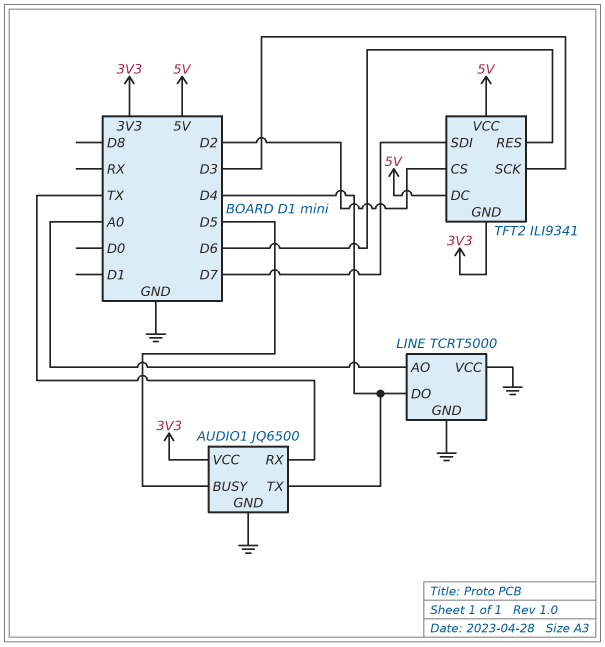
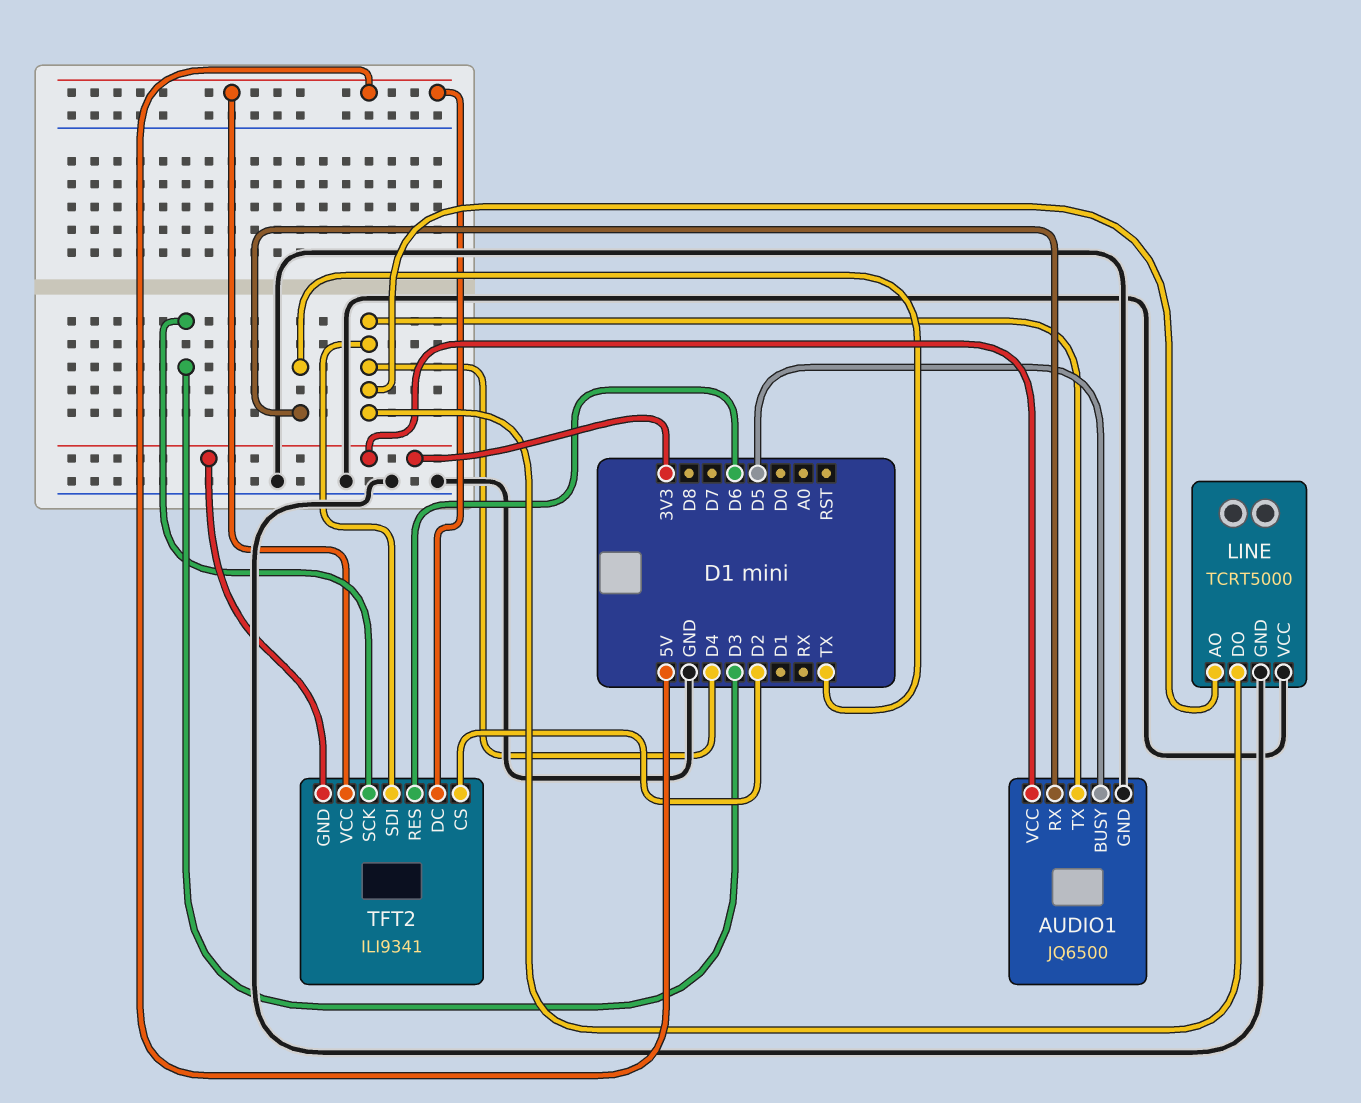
LINE pin AO: A0 -> D4
TFT2 pin SDI: D7 -> D4

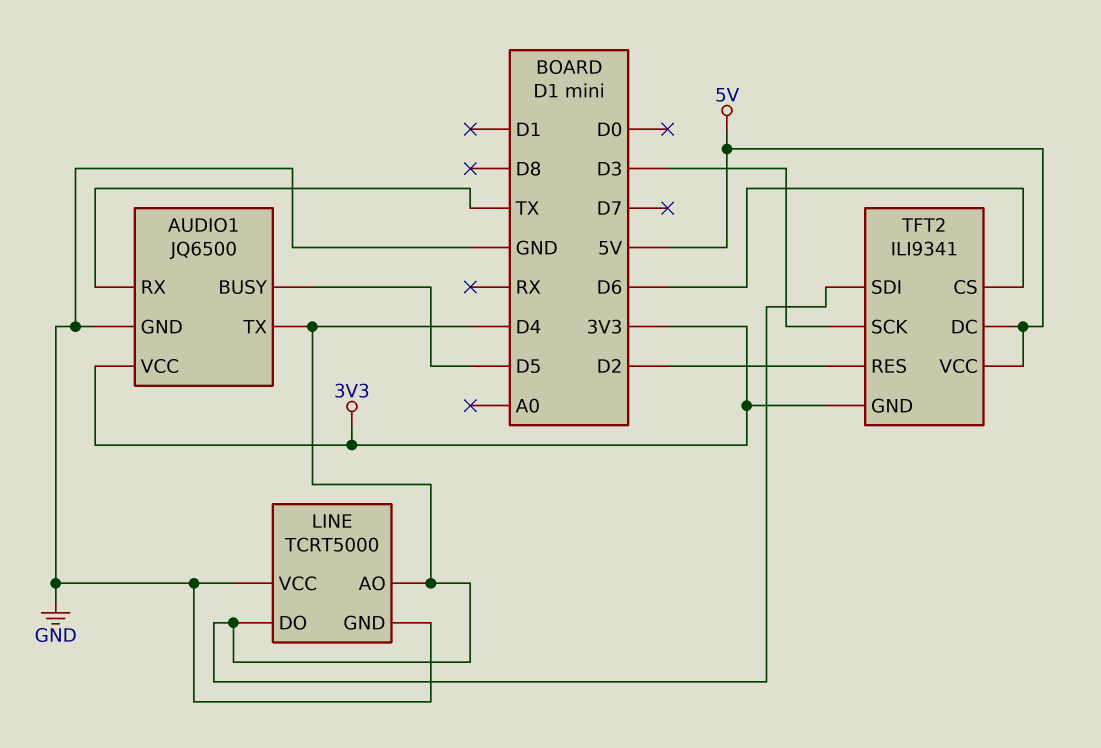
TFT2 pin CS: D2 -> D6
TFT2 pin RES: D6 -> D2

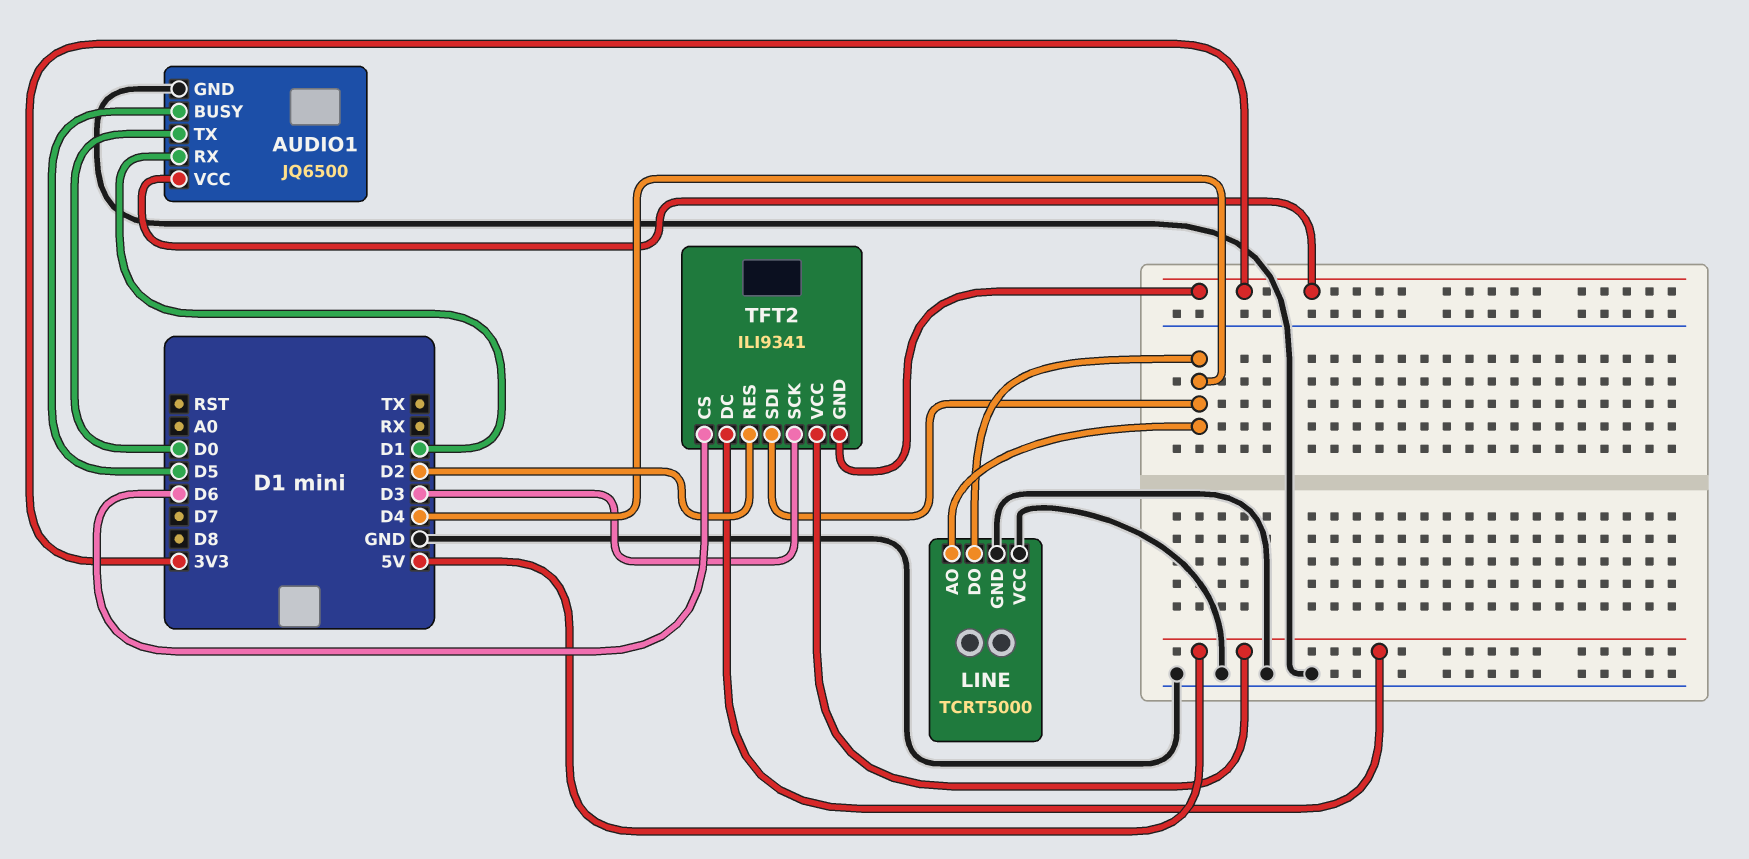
AUDIO1 pin RX: TX -> D1
AUDIO1 pin TX: D4 -> D0

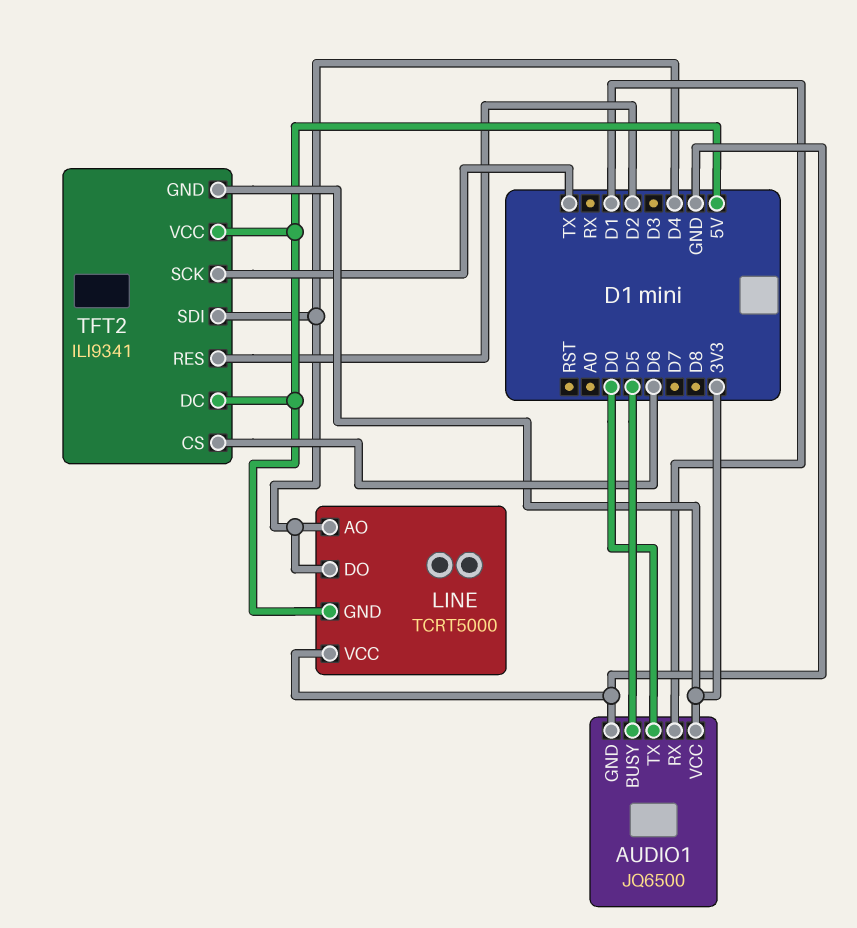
LINE pin GND: GND -> 5V
TFT2 pin SCK: D3 -> TX

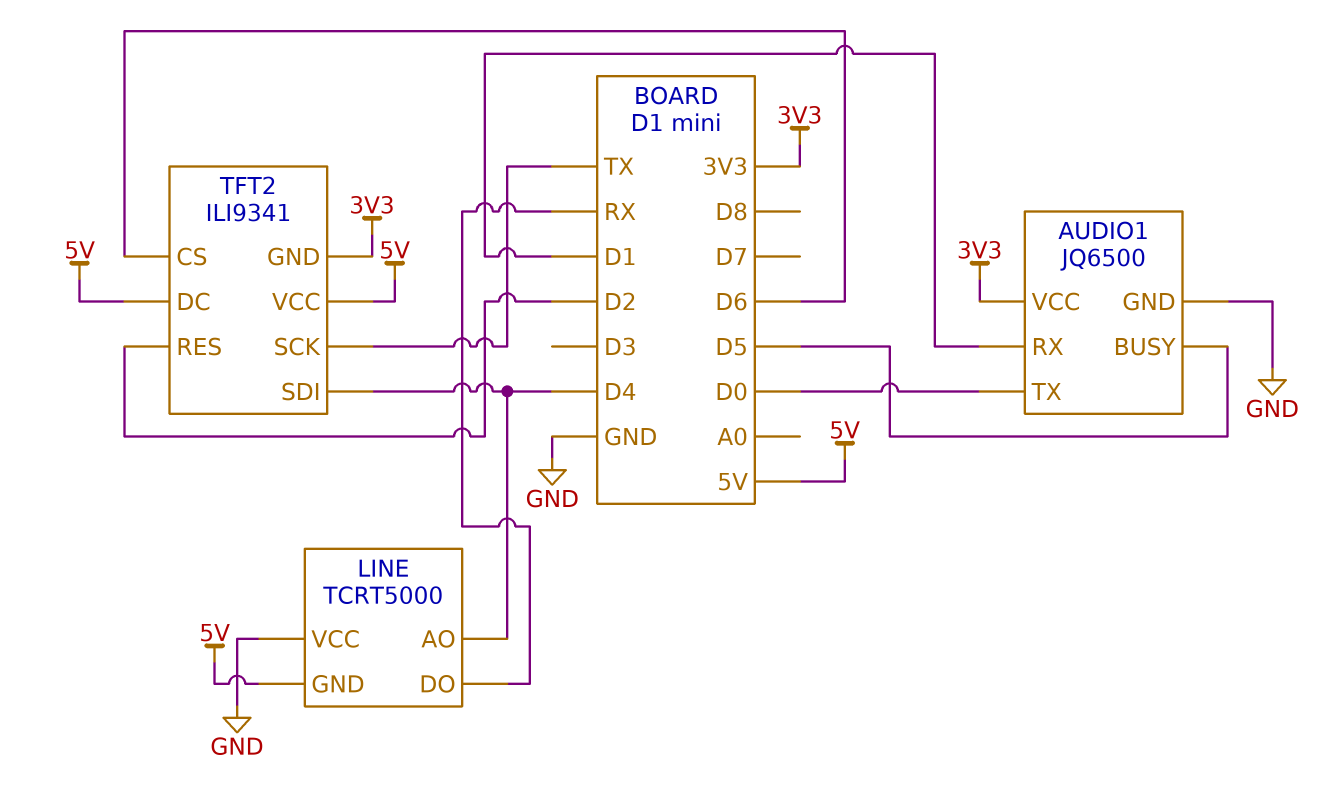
LINE pin DO: D4 -> RX

